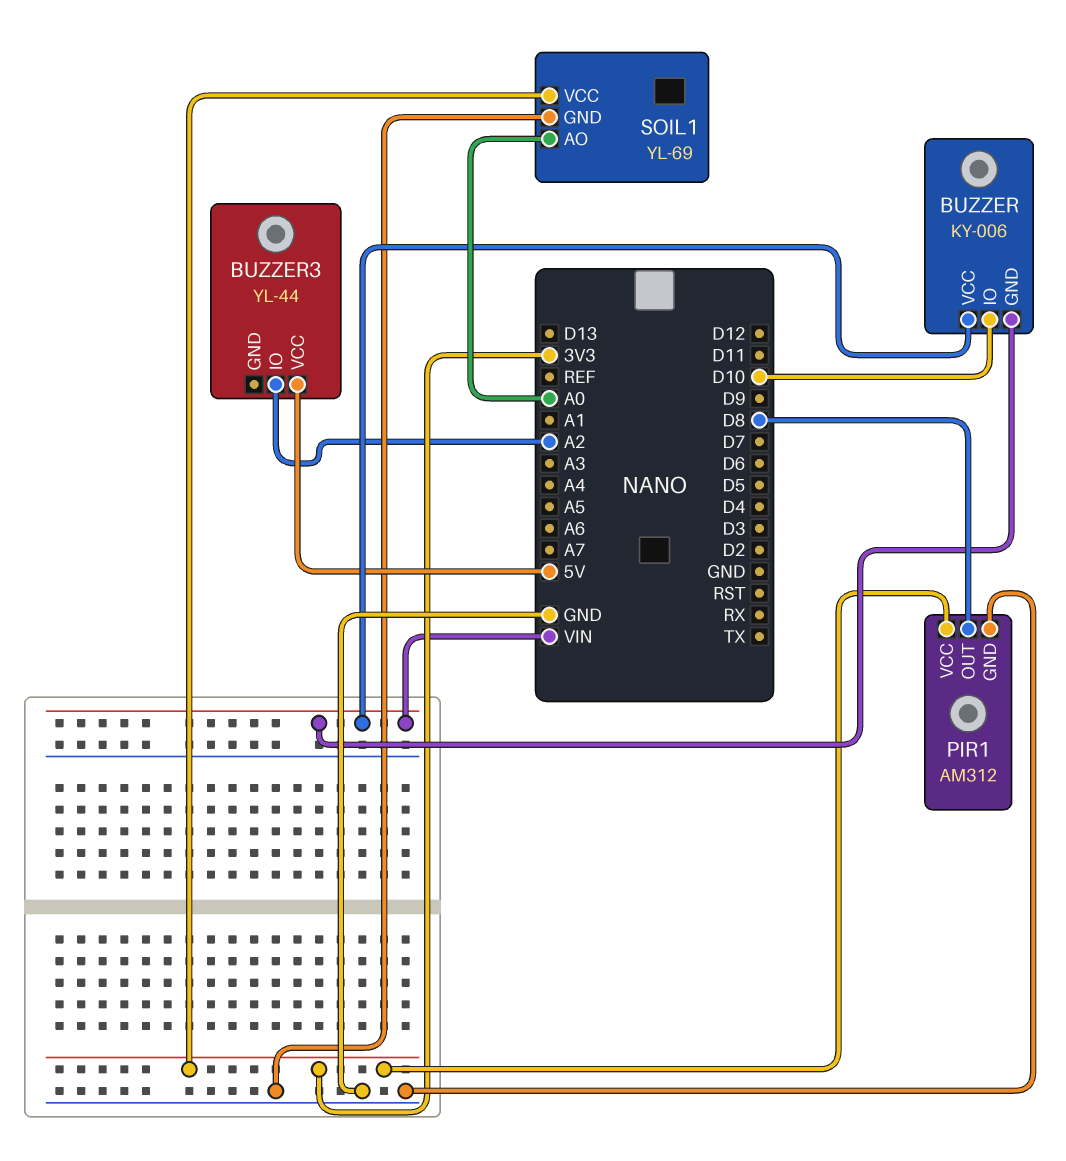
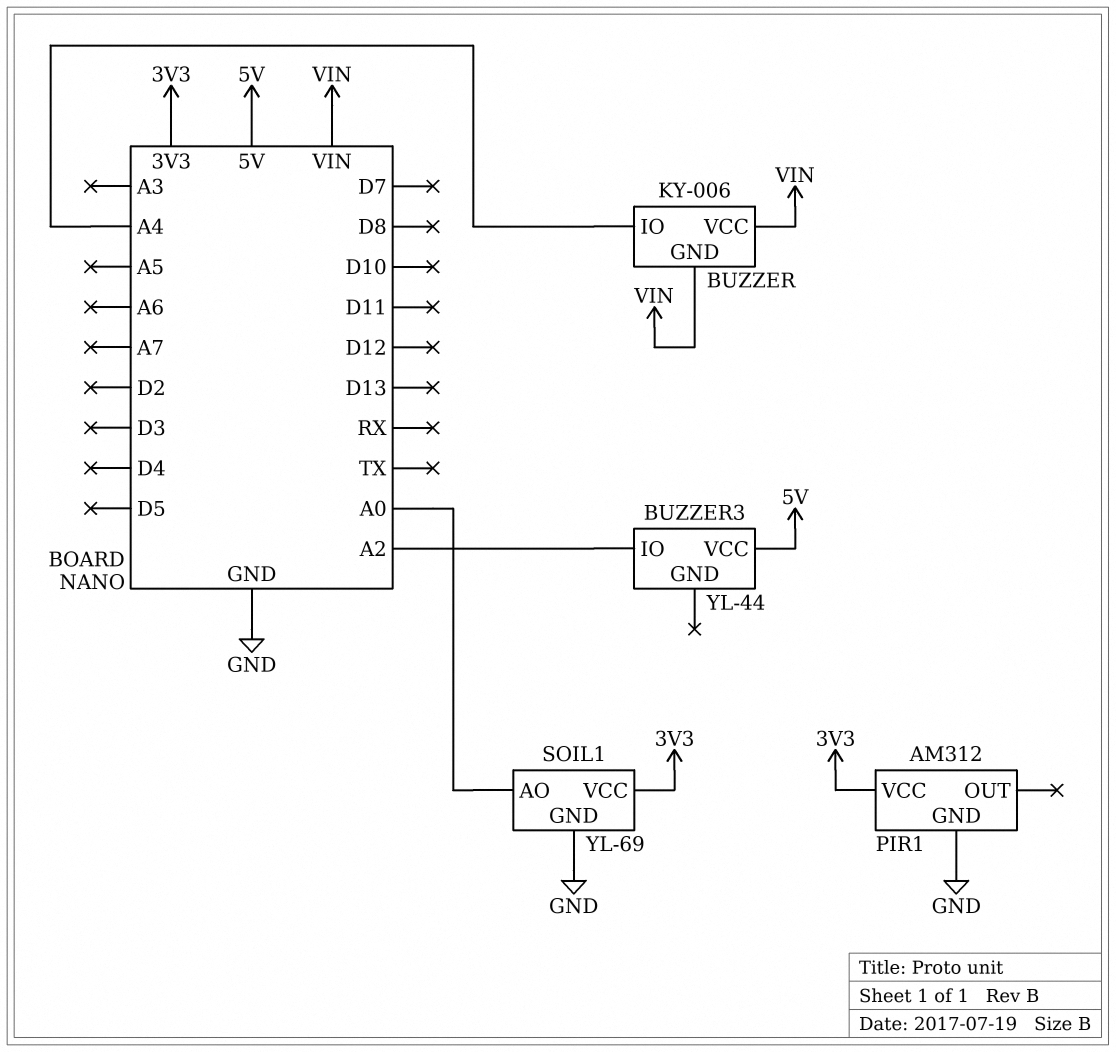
BUZZER pin IO: D10 -> A4
PIR1 pin OUT: D8 -> none

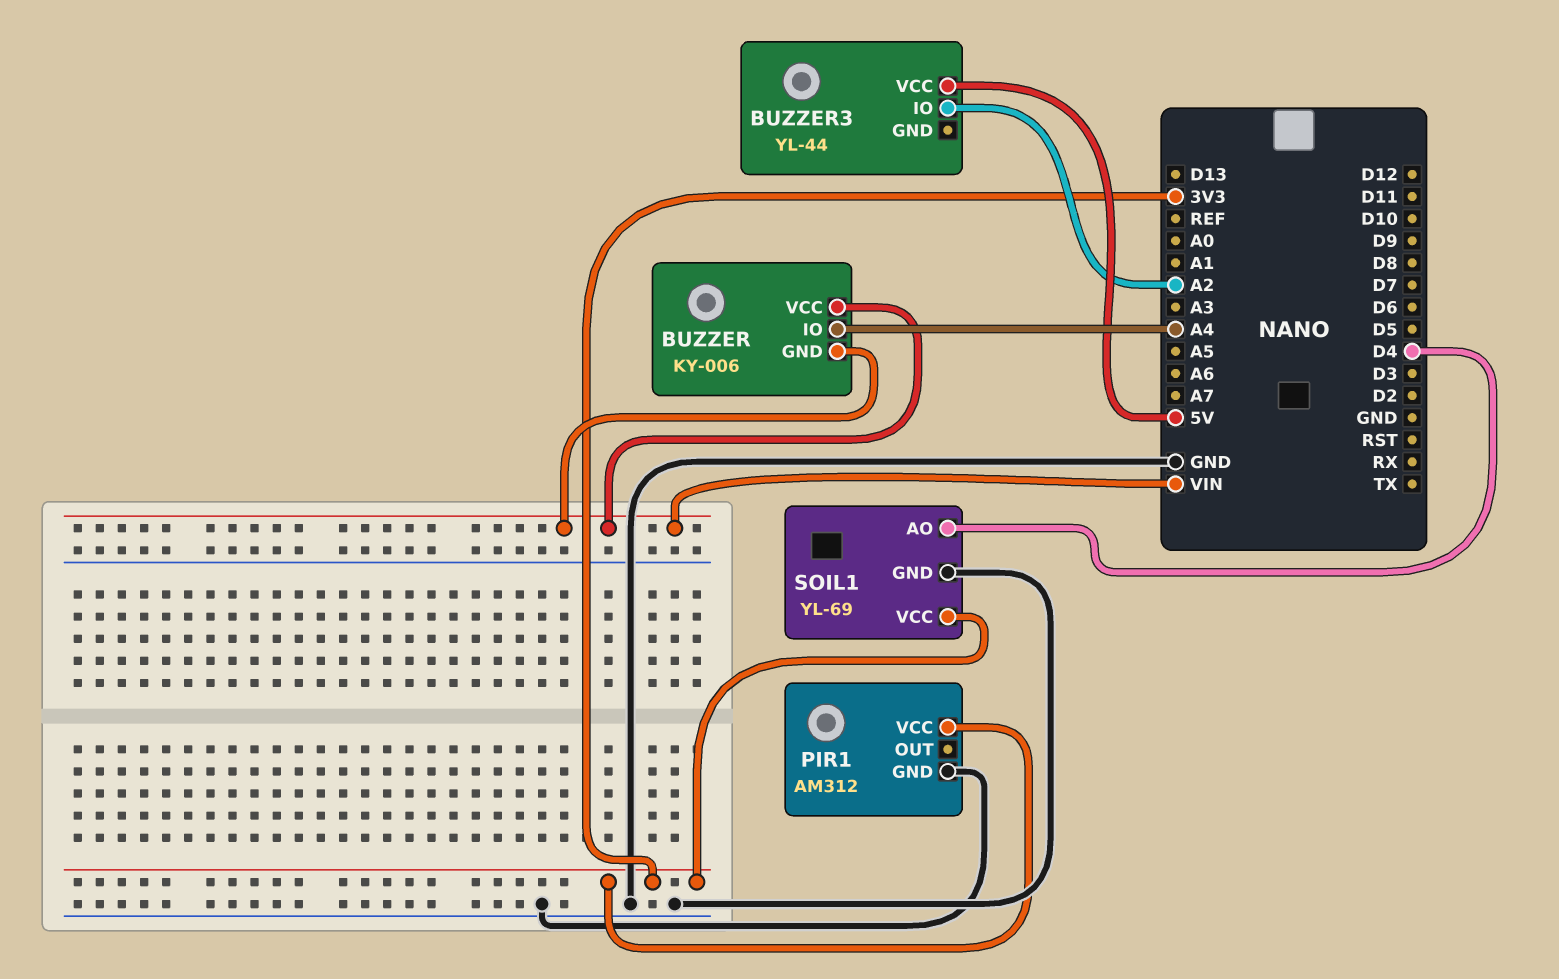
SOIL1 pin AO: A0 -> D4

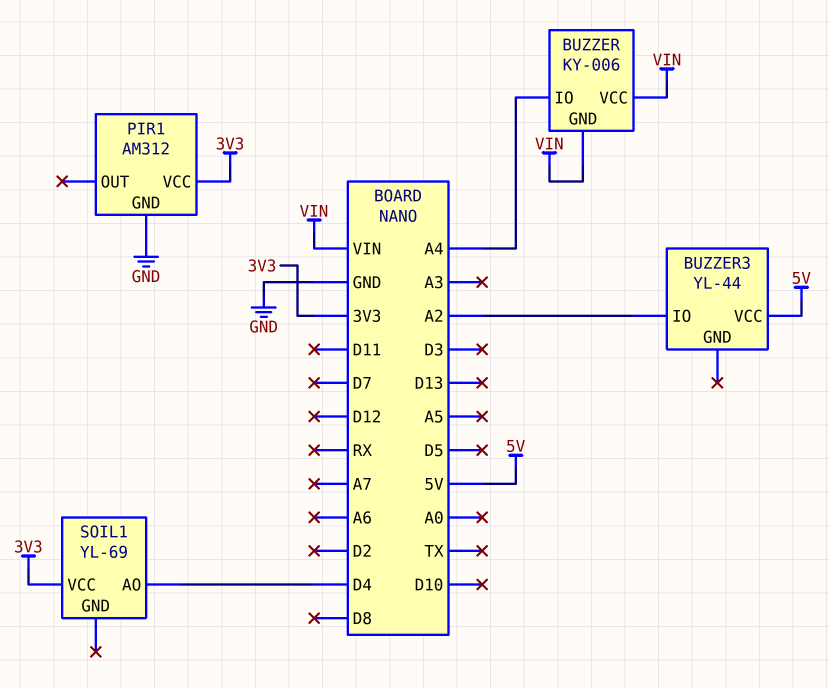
SOIL1 pin GND: GND -> none

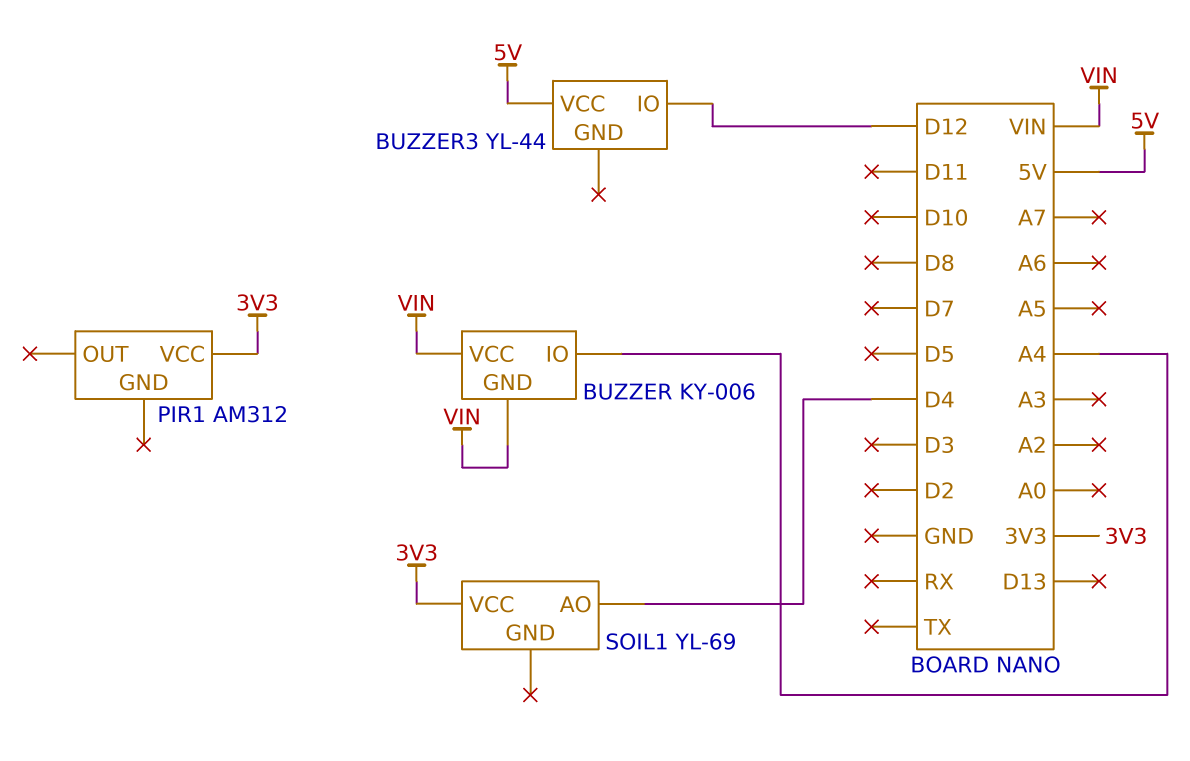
BUZZER3 pin IO: A2 -> D12
PIR1 pin GND: GND -> none

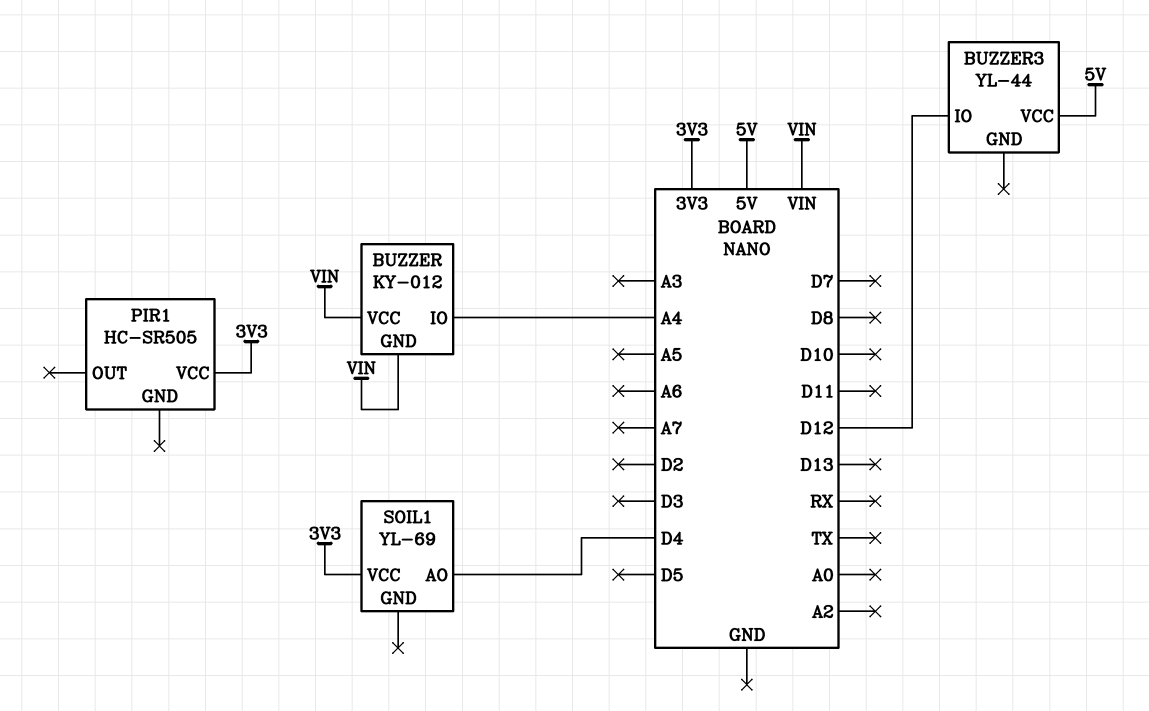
BUZZER: KY-006 -> KY-012
PIR1: AM312 -> HC-SR505

